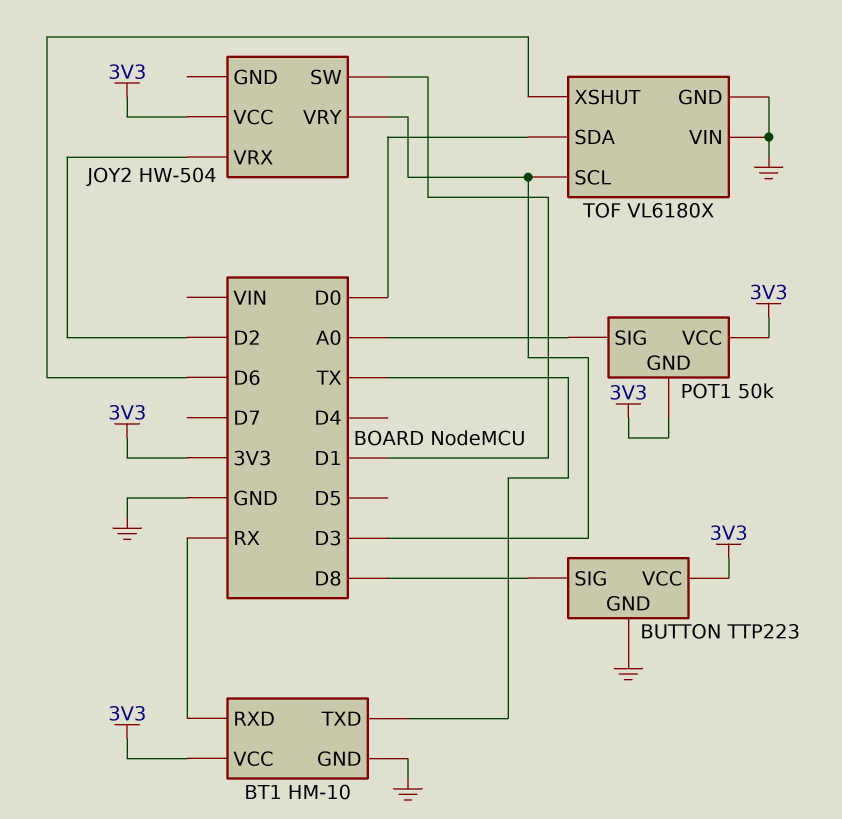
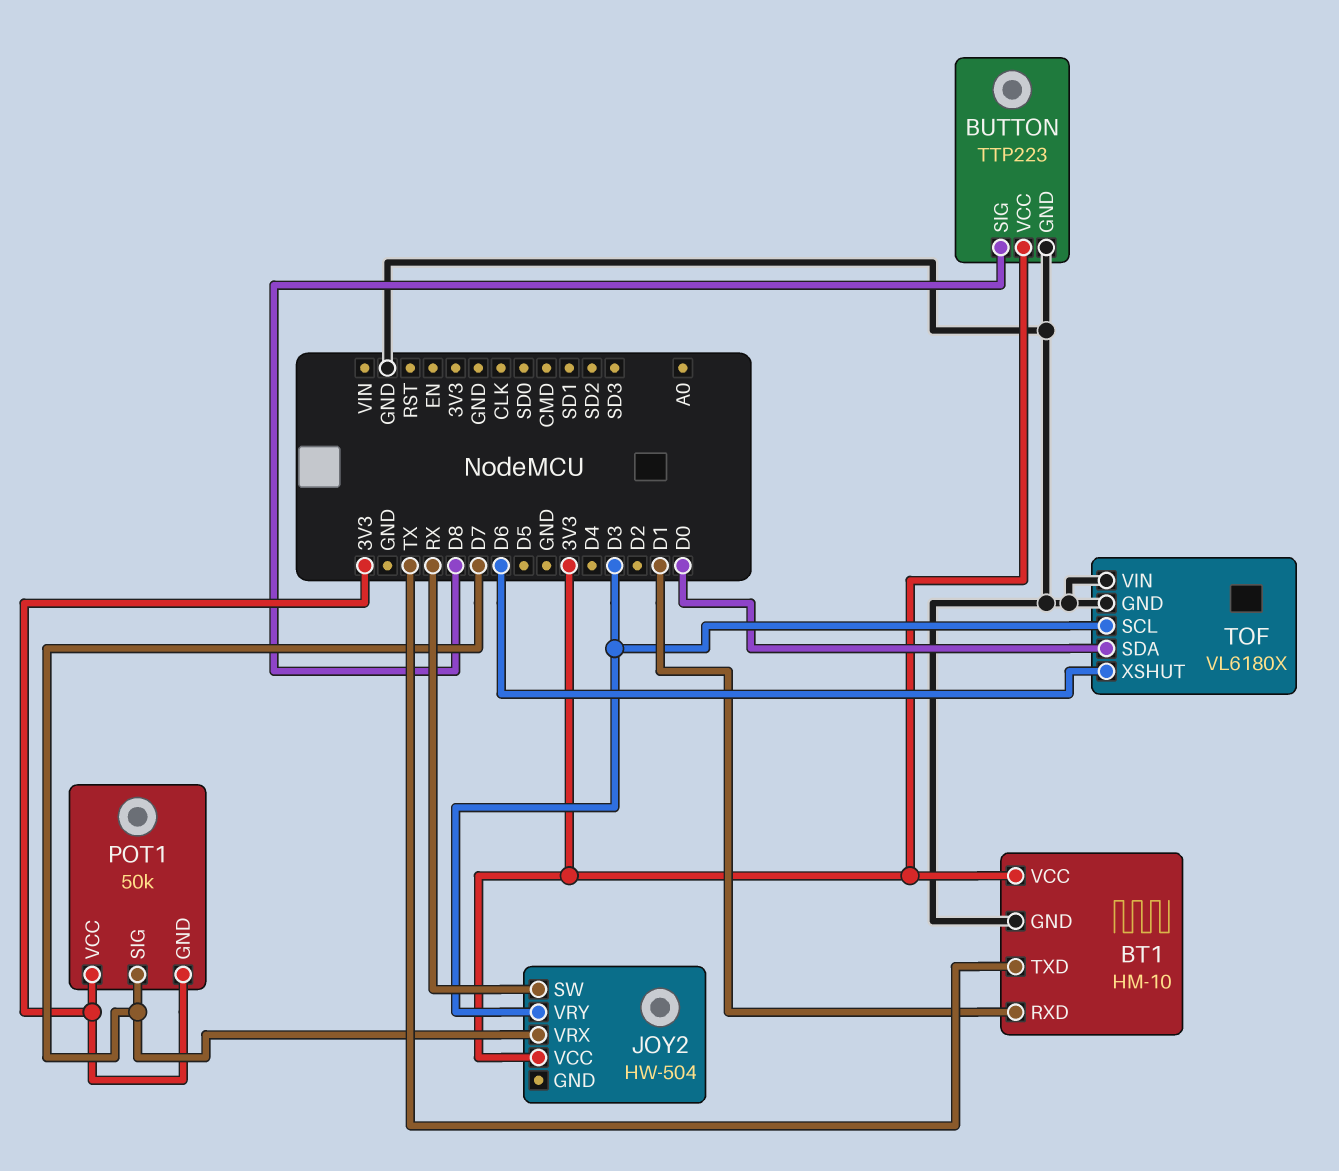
BT1 pin RXD: RX -> D1
JOY2 pin SW: D1 -> RX
JOY2 pin VRX: D2 -> D7
POT1 pin SIG: A0 -> D7

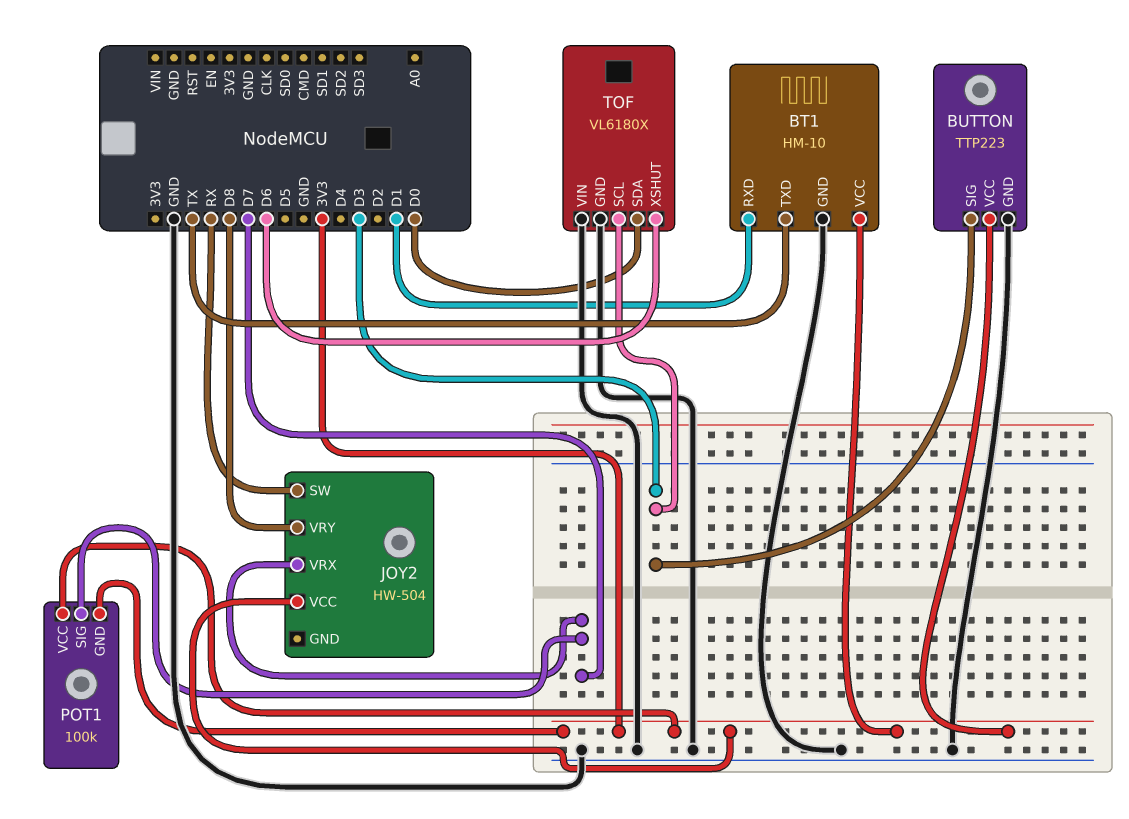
BUTTON pin SIG: D8 -> D3
JOY2 pin VRY: D3 -> D8
POT1: 50k -> 100k

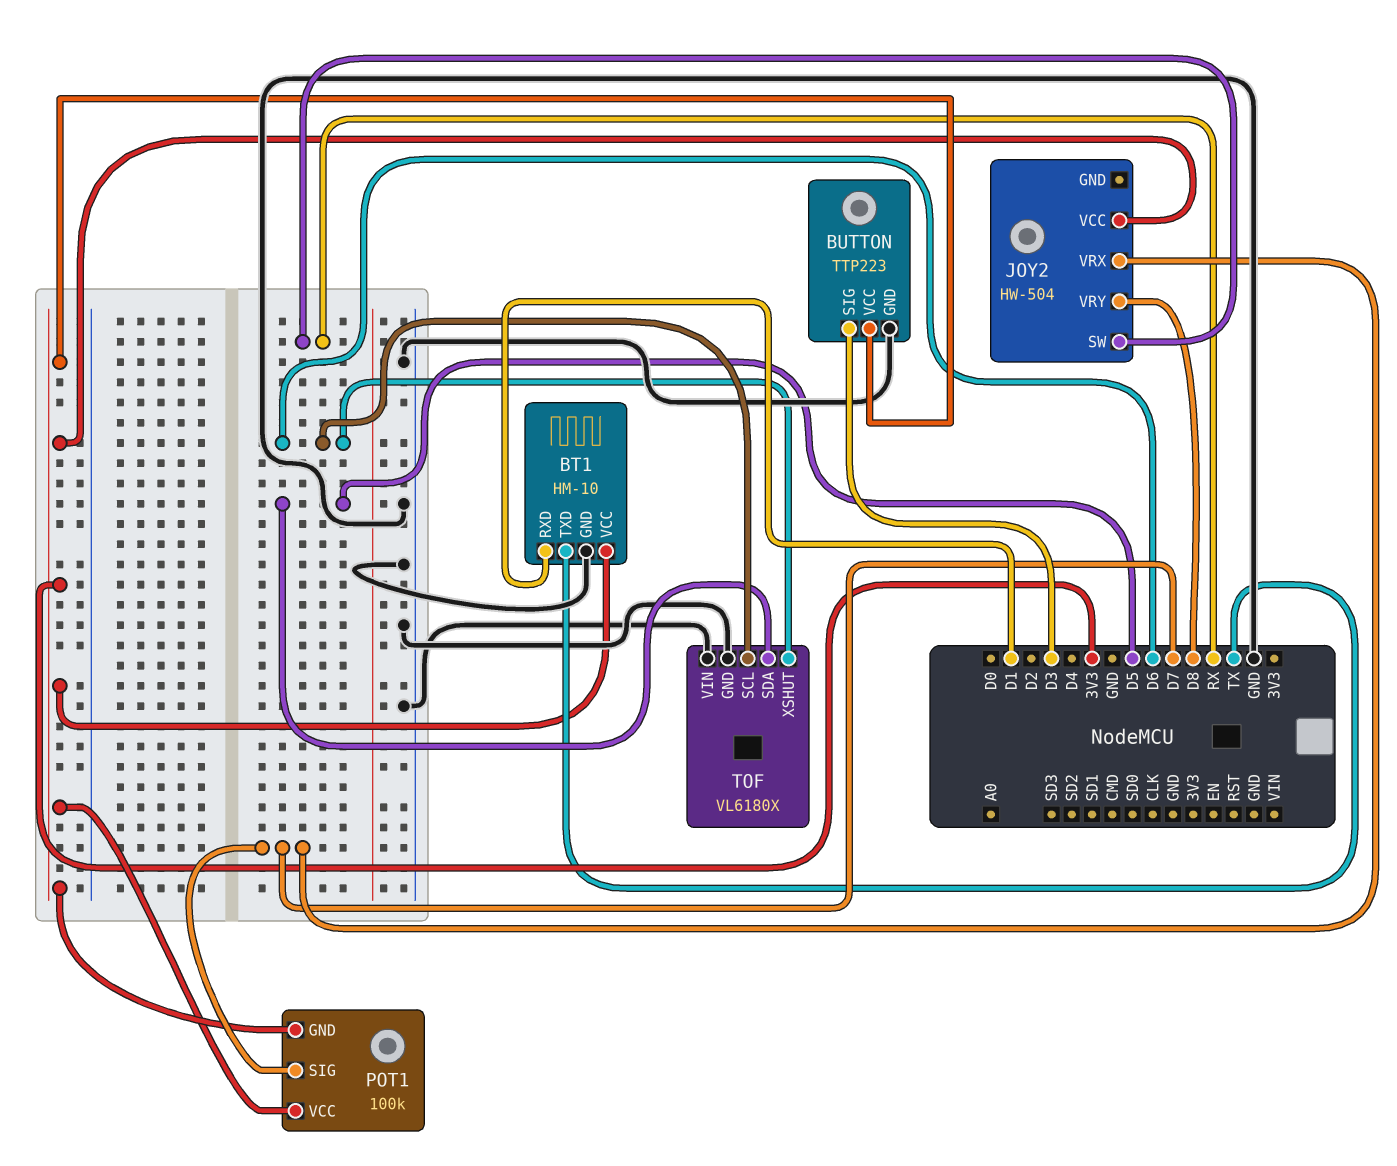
TOF pin SCL: D3 -> D6
TOF pin SDA: D0 -> D5

